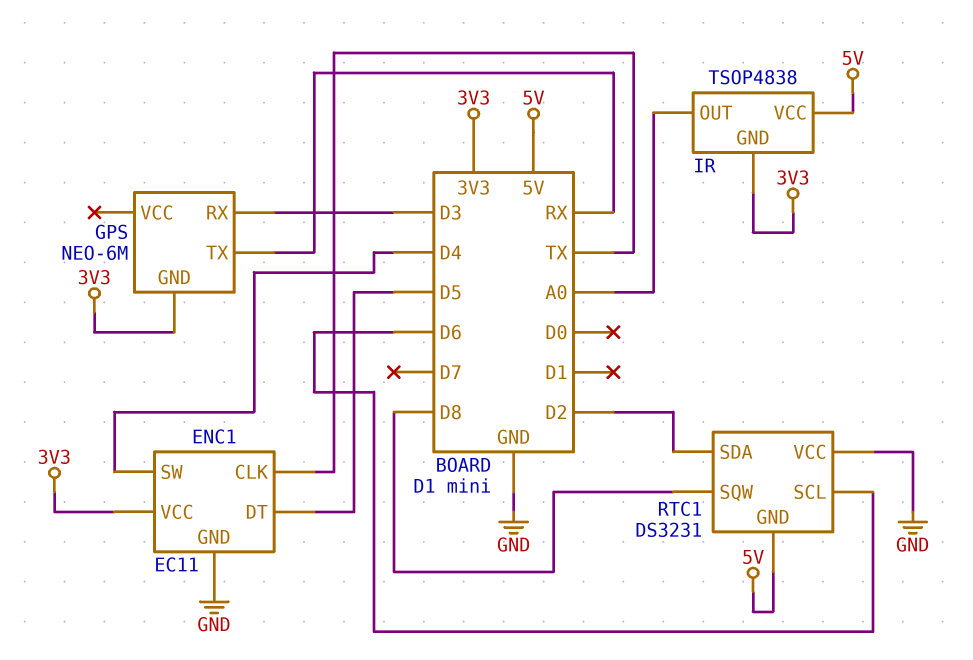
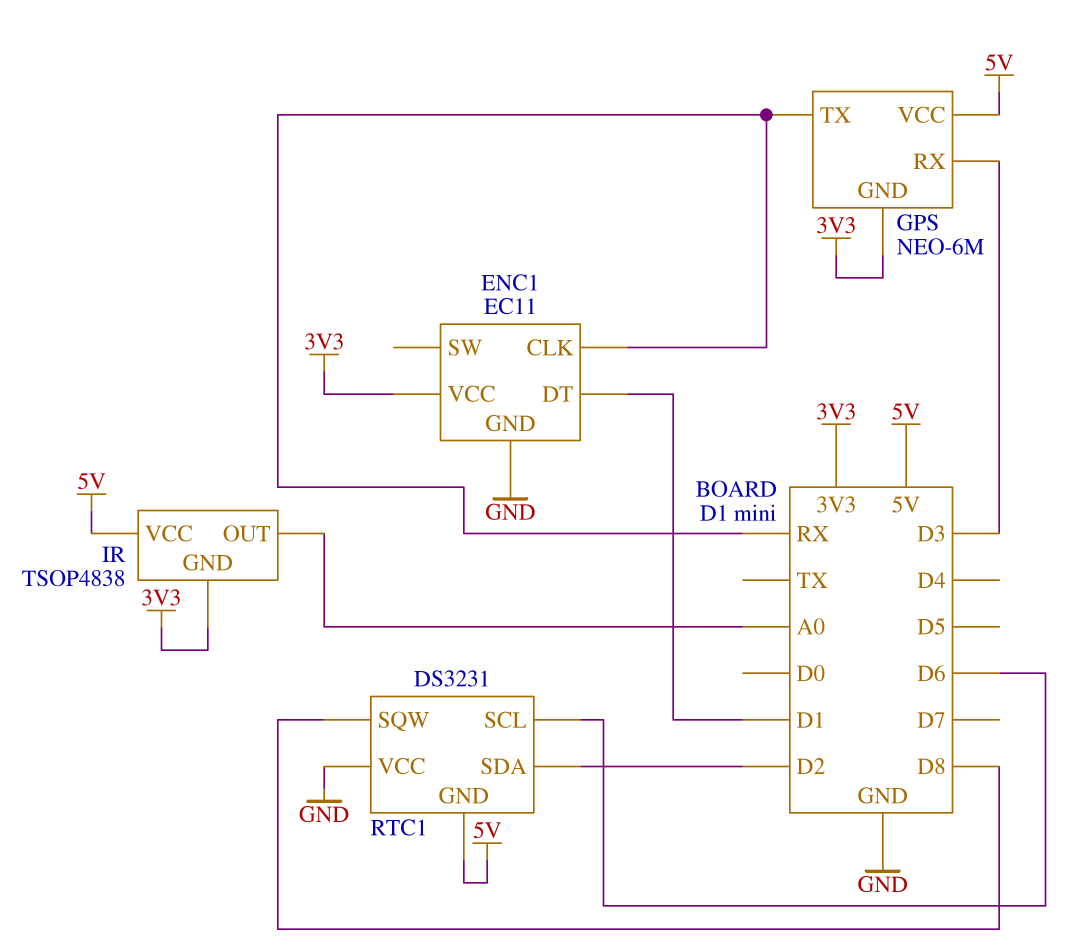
ENC1 pin CLK: TX -> RX
ENC1 pin DT: D5 -> D1
ENC1 pin SW: D4 -> none
GPS pin VCC: none -> 5V

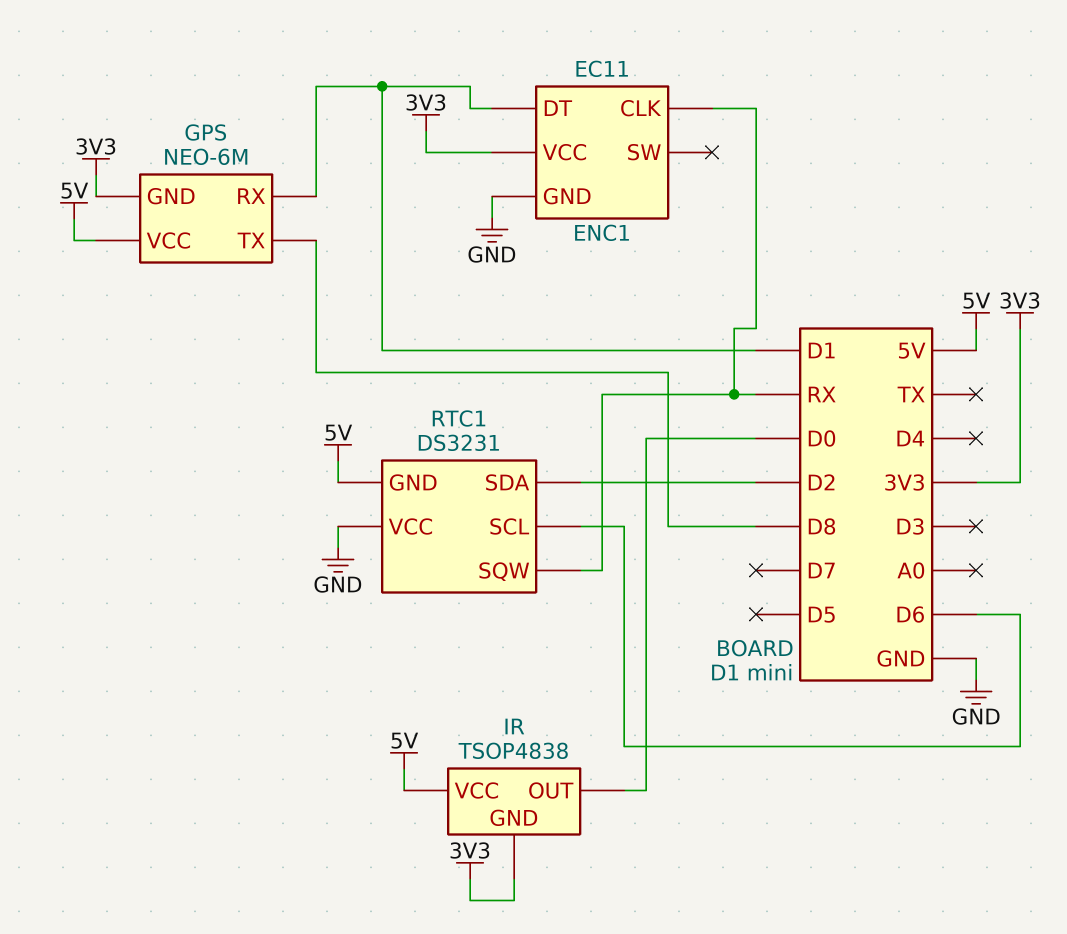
GPS pin RX: D3 -> D1
GPS pin TX: RX -> D8
IR pin OUT: A0 -> D0
RTC1 pin SQW: D8 -> RX

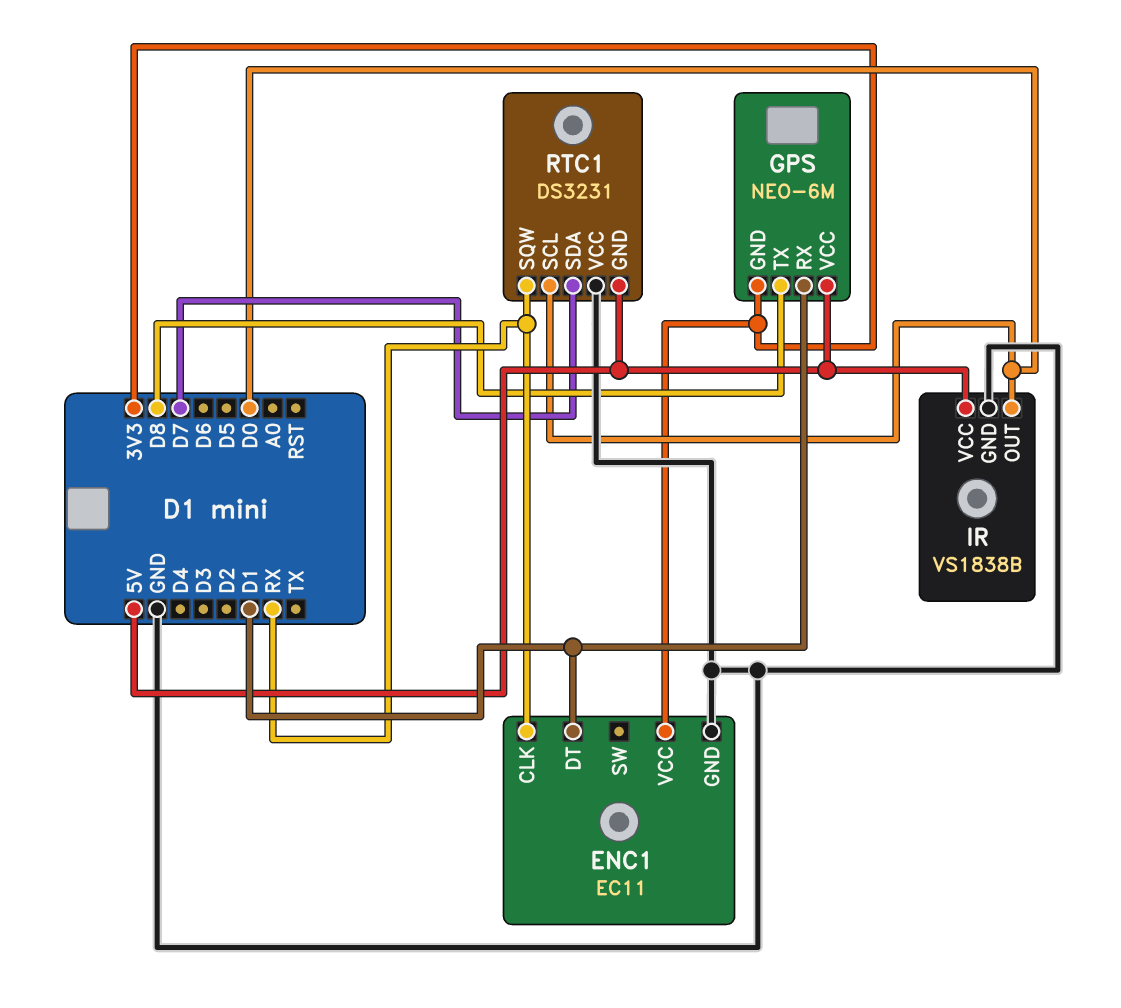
IR: TSOP4838 -> VS1838B
IR pin GND: 3V3 -> GND
RTC1 pin SCL: D6 -> D0
RTC1 pin SDA: D2 -> D7

